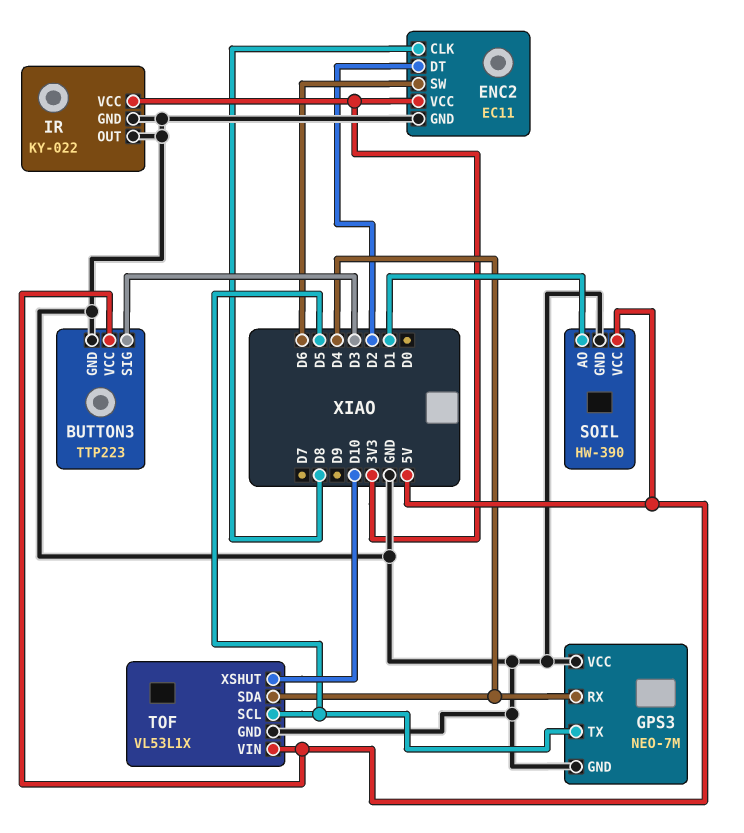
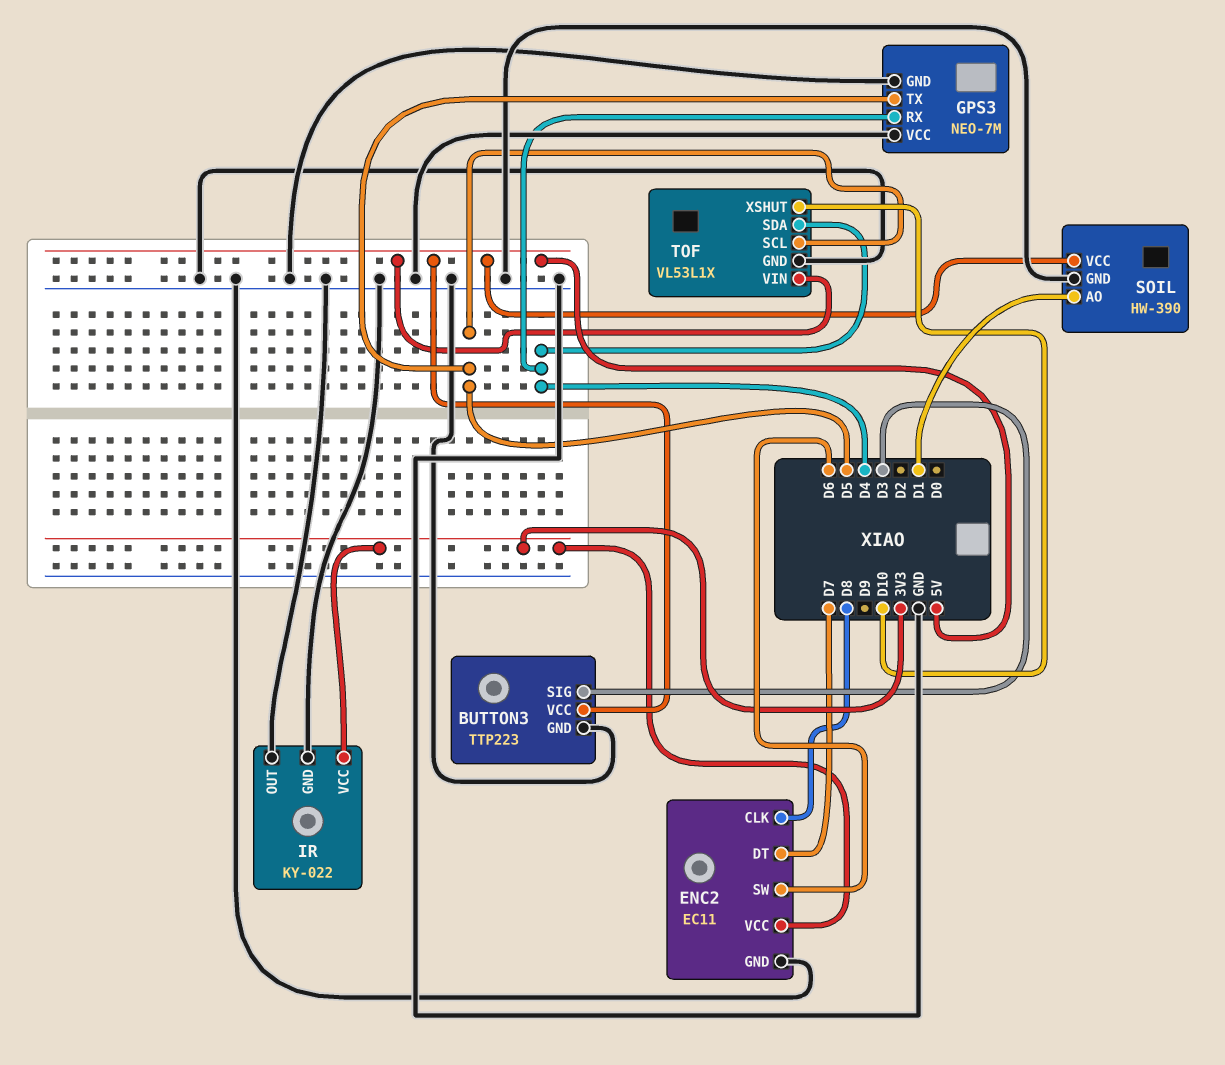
ENC2 pin DT: D2 -> D7

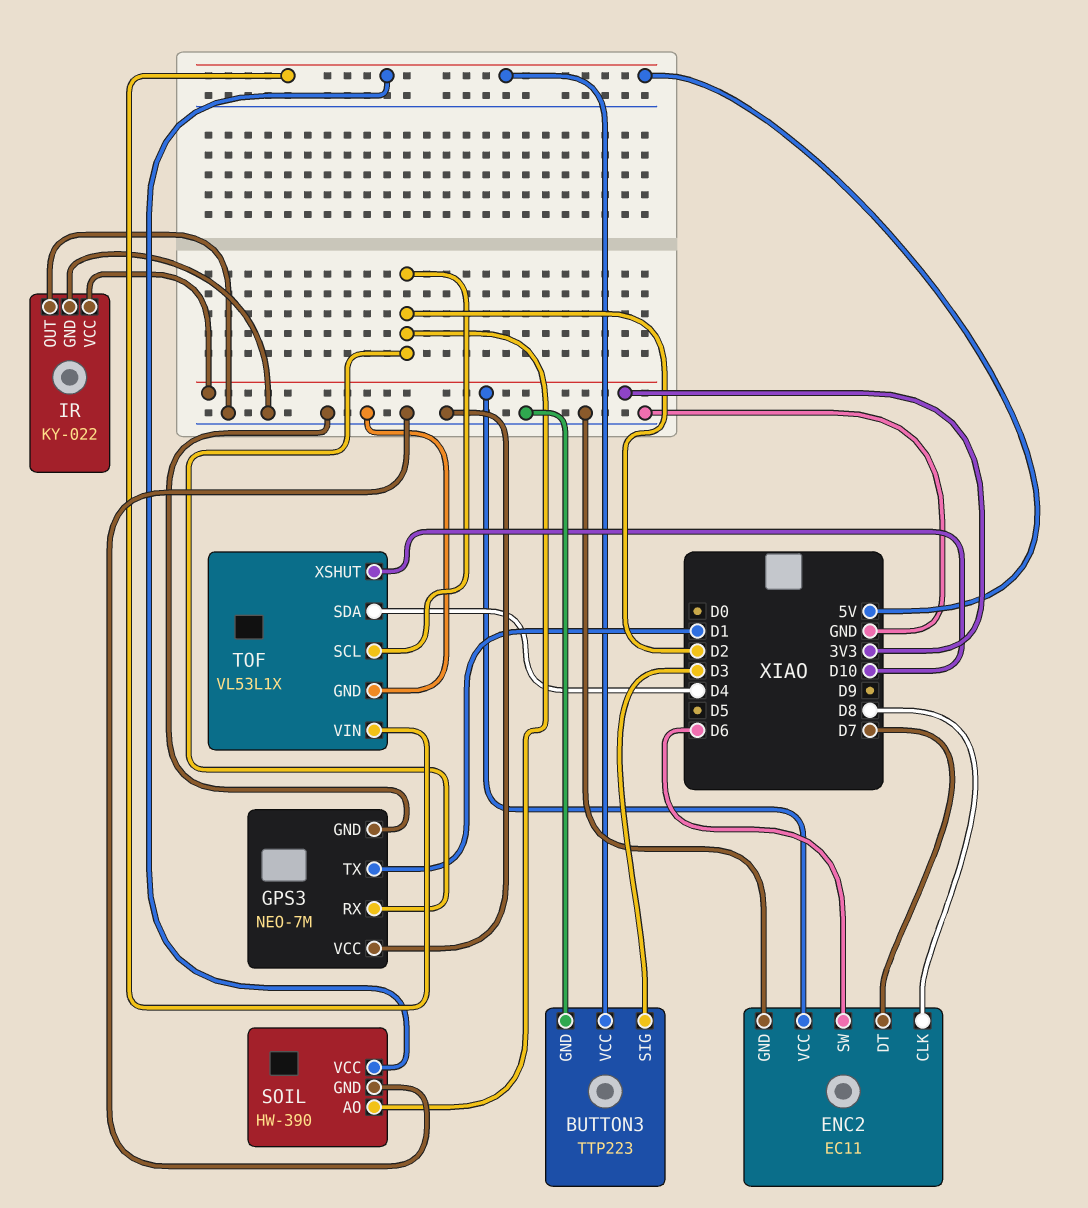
GPS3 pin RX: D4 -> D2
GPS3 pin TX: D5 -> D1
SOIL pin AO: D1 -> D2
TOF pin SCL: D5 -> D2

